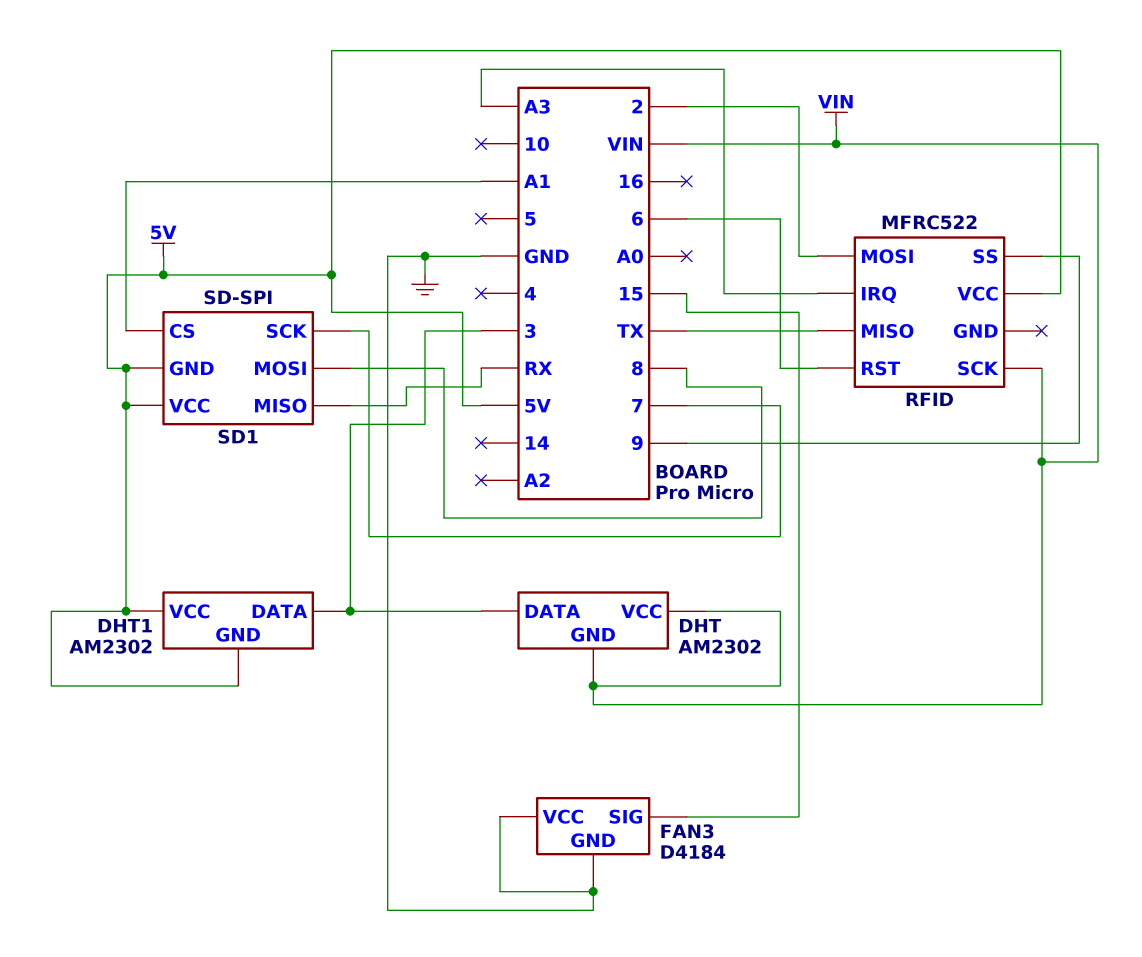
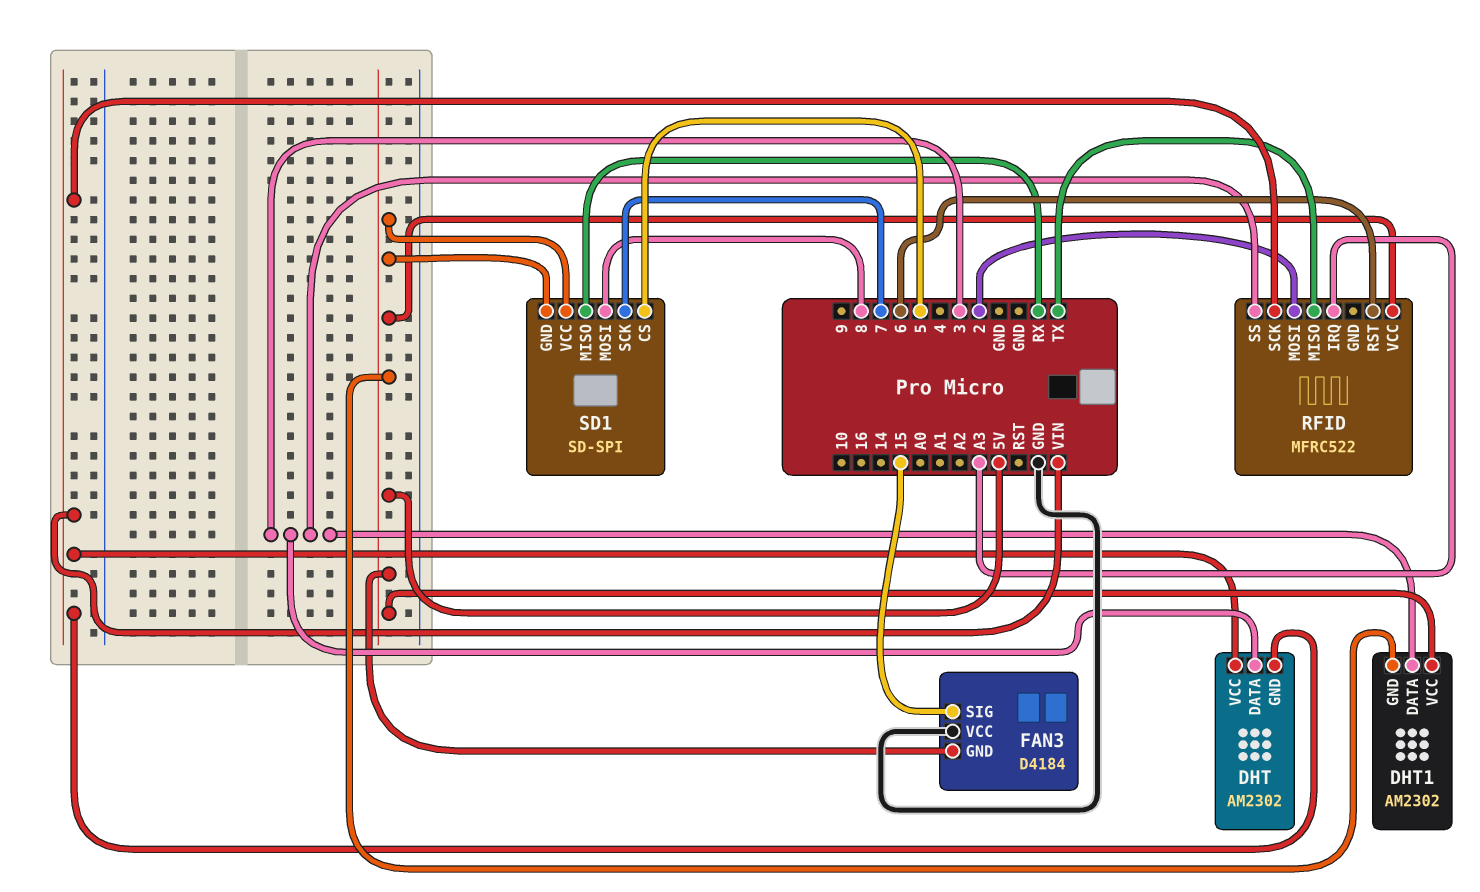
FAN3 pin GND: GND -> 5V
RFID pin SS: 9 -> 3
SD1 pin CS: A1 -> 5

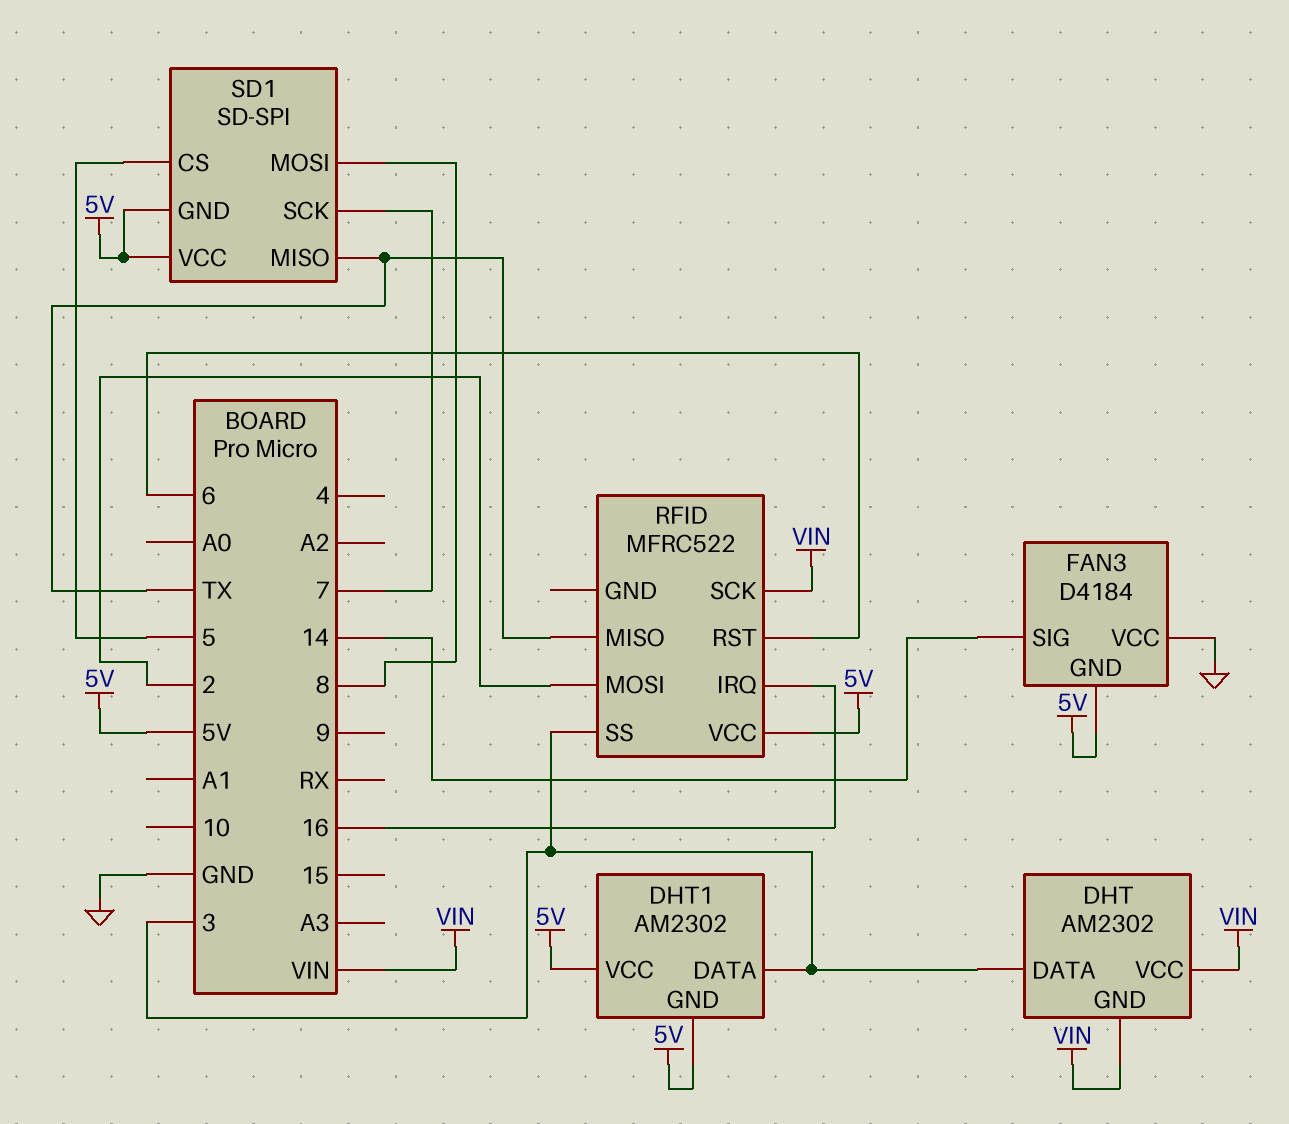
FAN3 pin SIG: 15 -> 14
RFID pin IRQ: A3 -> 16
SD1 pin MISO: RX -> TX

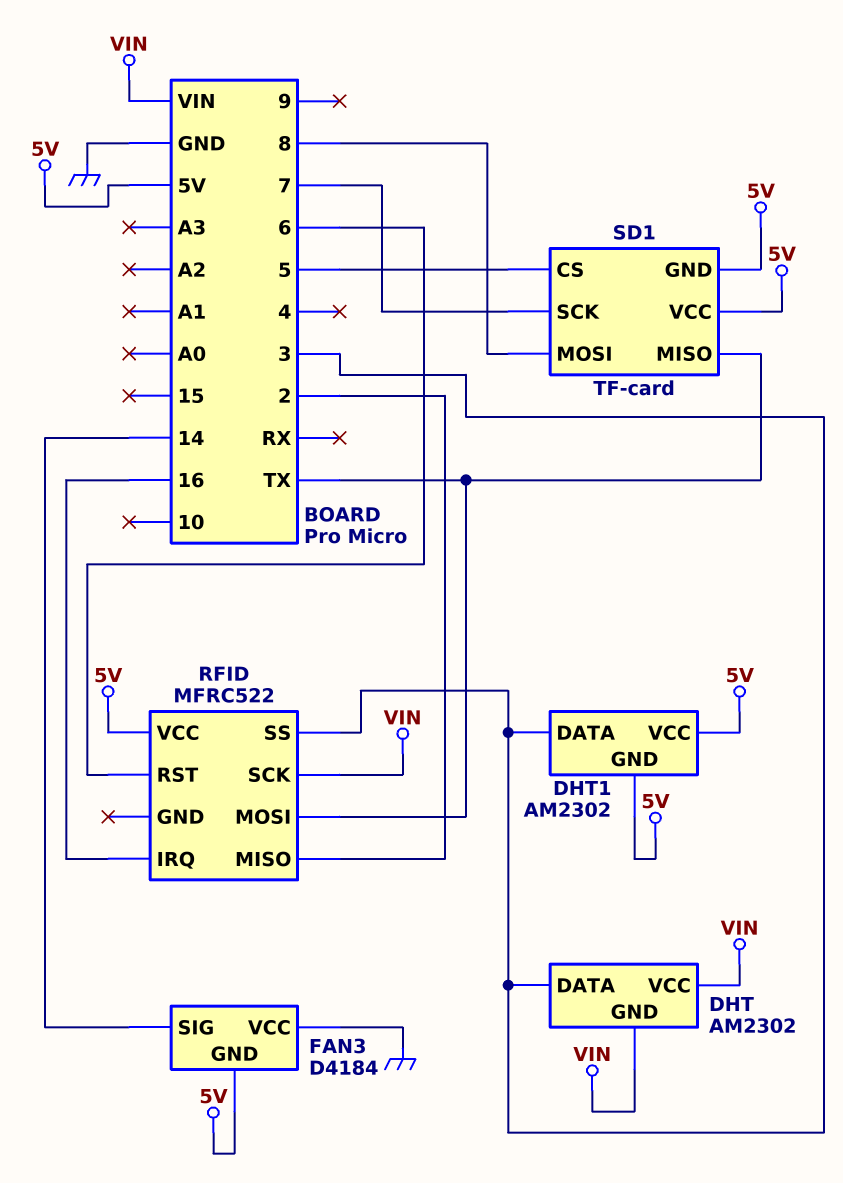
RFID pin MISO: TX -> 2
RFID pin MOSI: 2 -> TX
SD1: SD-SPI -> TF-card

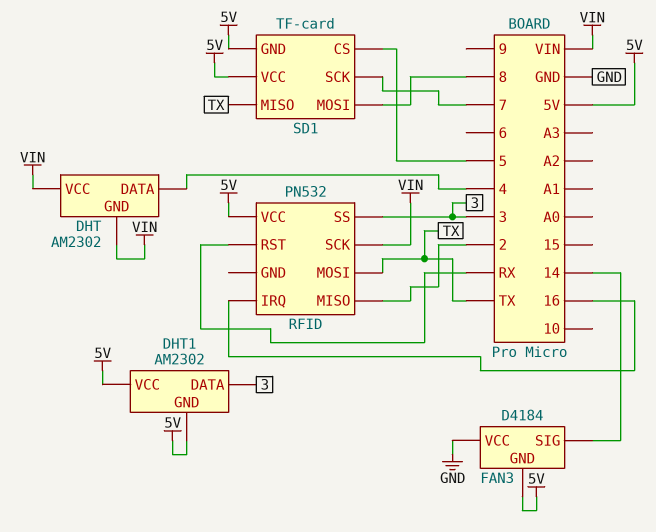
DHT pin DATA: 3 -> 4
RFID: MFRC522 -> PN532
RFID pin RST: 6 -> RX

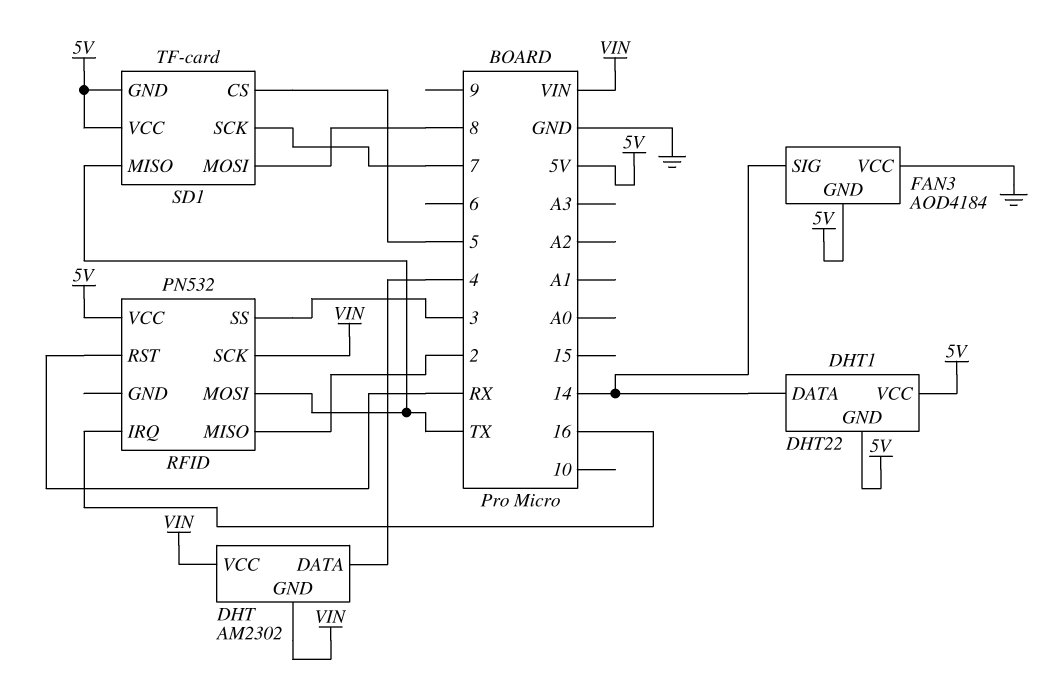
DHT1: AM2302 -> DHT22
DHT1 pin DATA: 3 -> 14
FAN3: D4184 -> AOD4184

